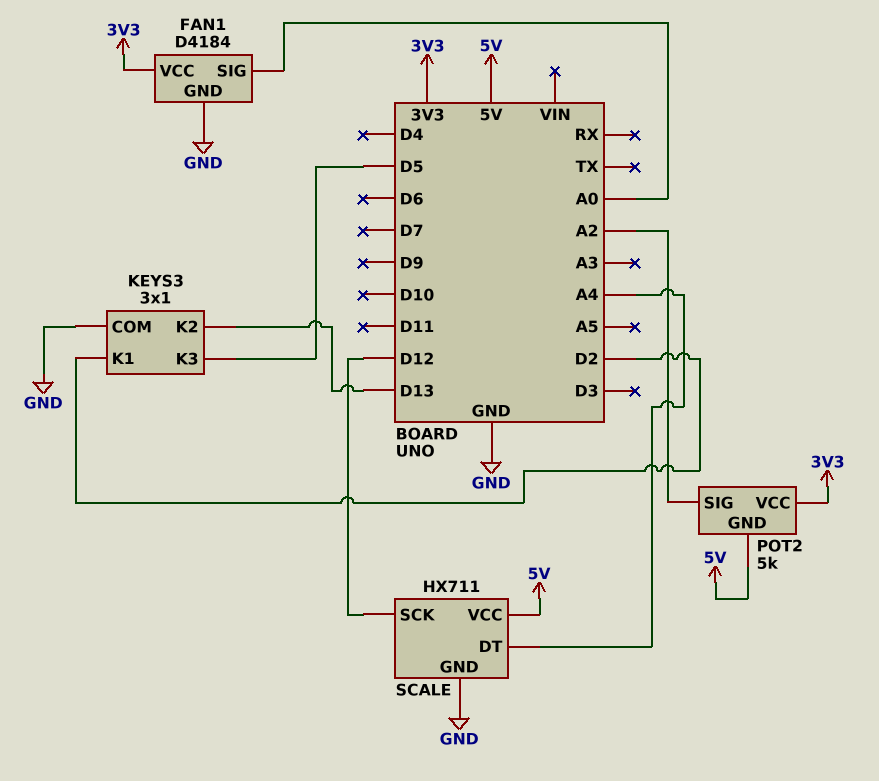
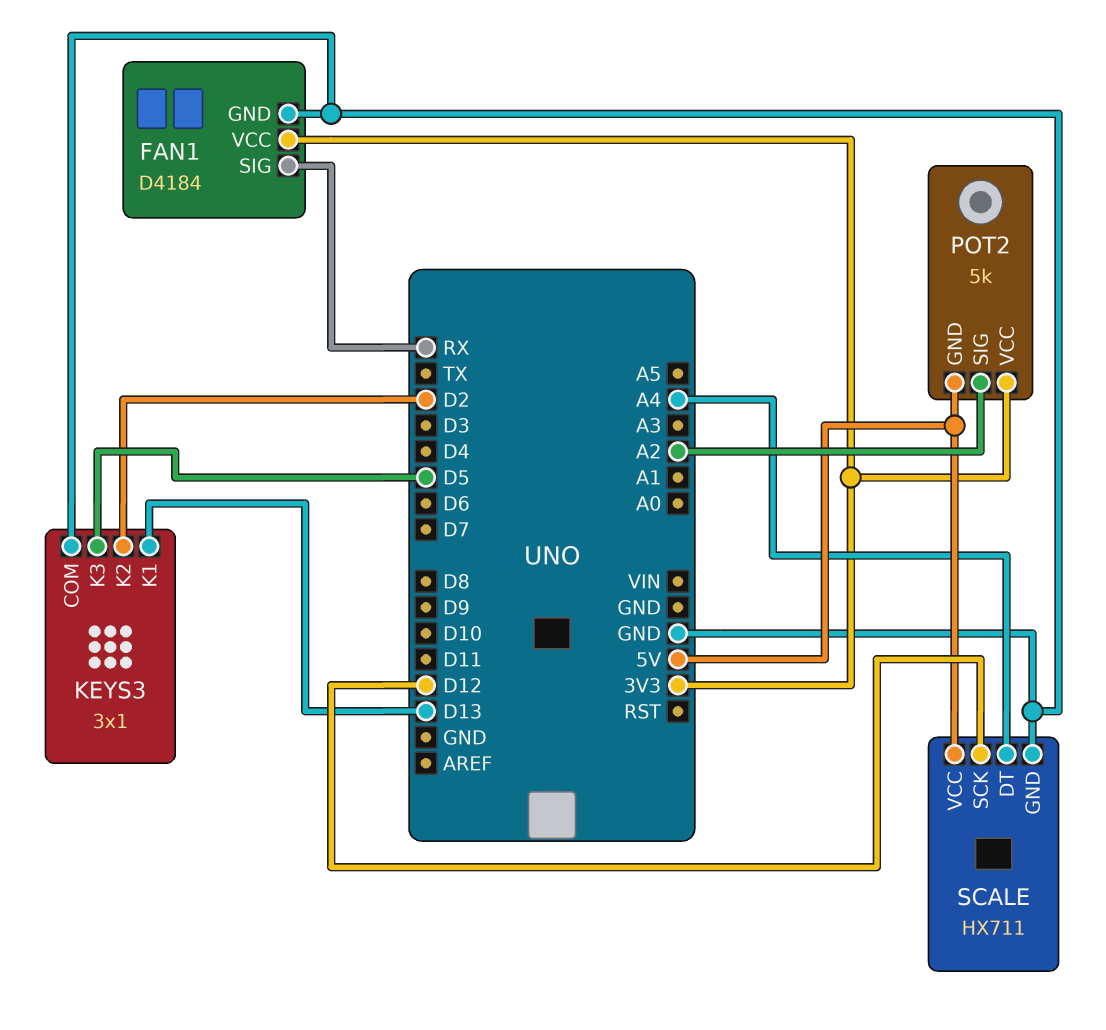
FAN1 pin SIG: A0 -> RX
KEYS3 pin K1: D2 -> D13
KEYS3 pin K2: D13 -> D2

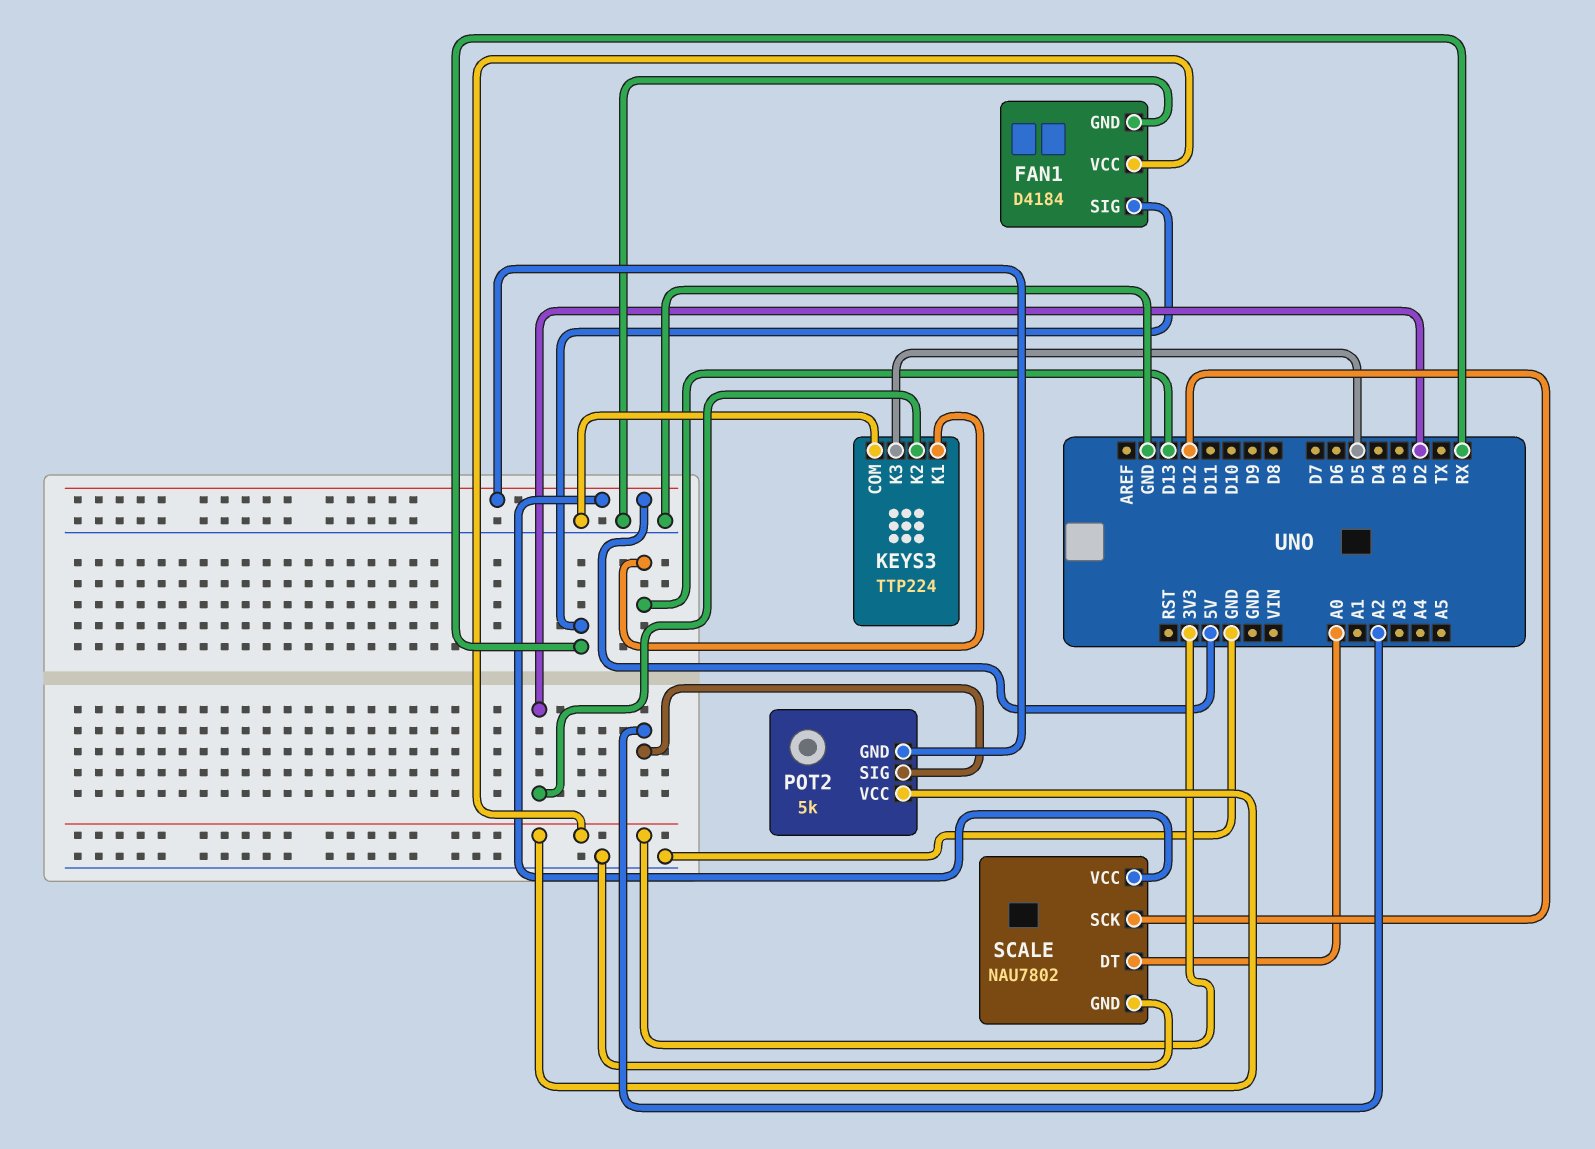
KEYS3: 3x1 -> TTP224
SCALE: HX711 -> NAU7802
SCALE pin DT: A4 -> A0

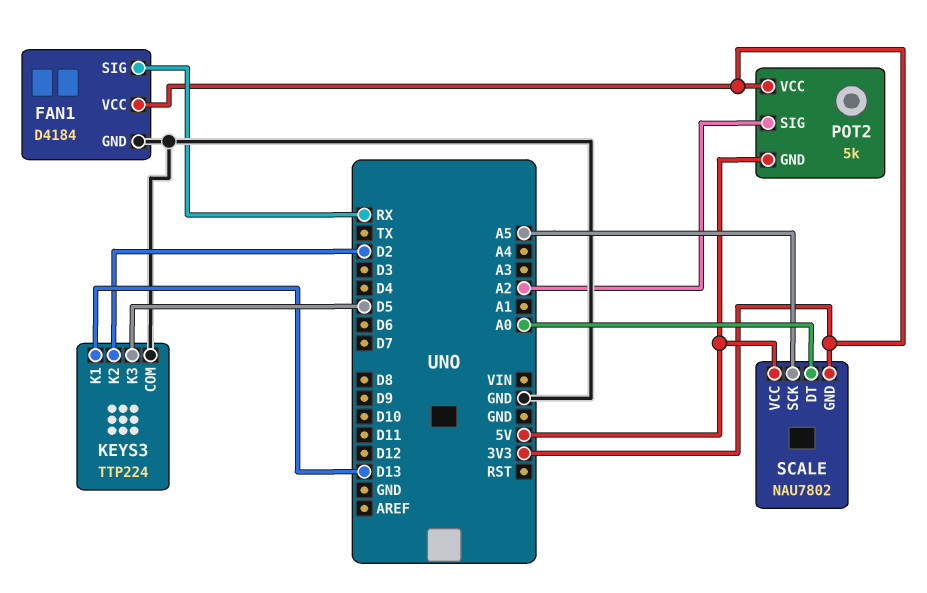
SCALE pin GND: GND -> 3V3
SCALE pin SCK: D12 -> A5

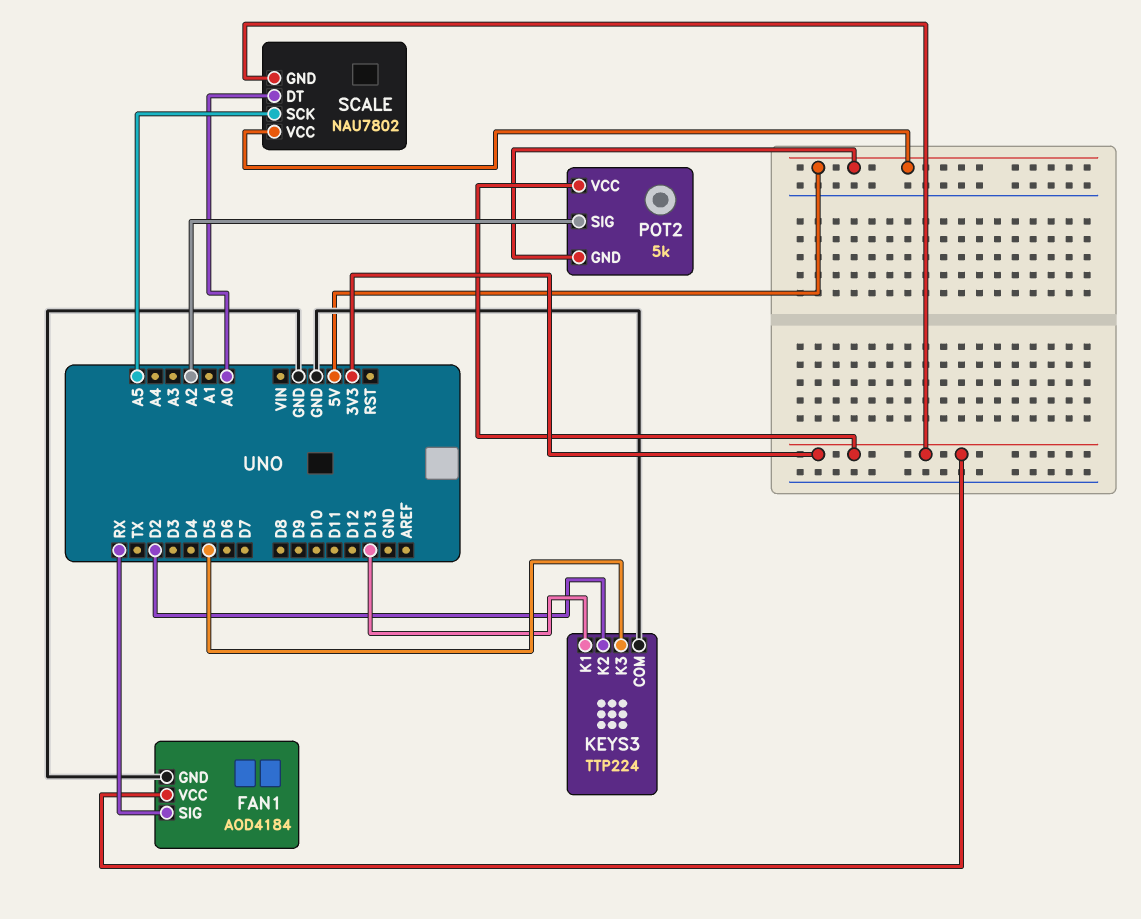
FAN1: D4184 -> AOD4184

